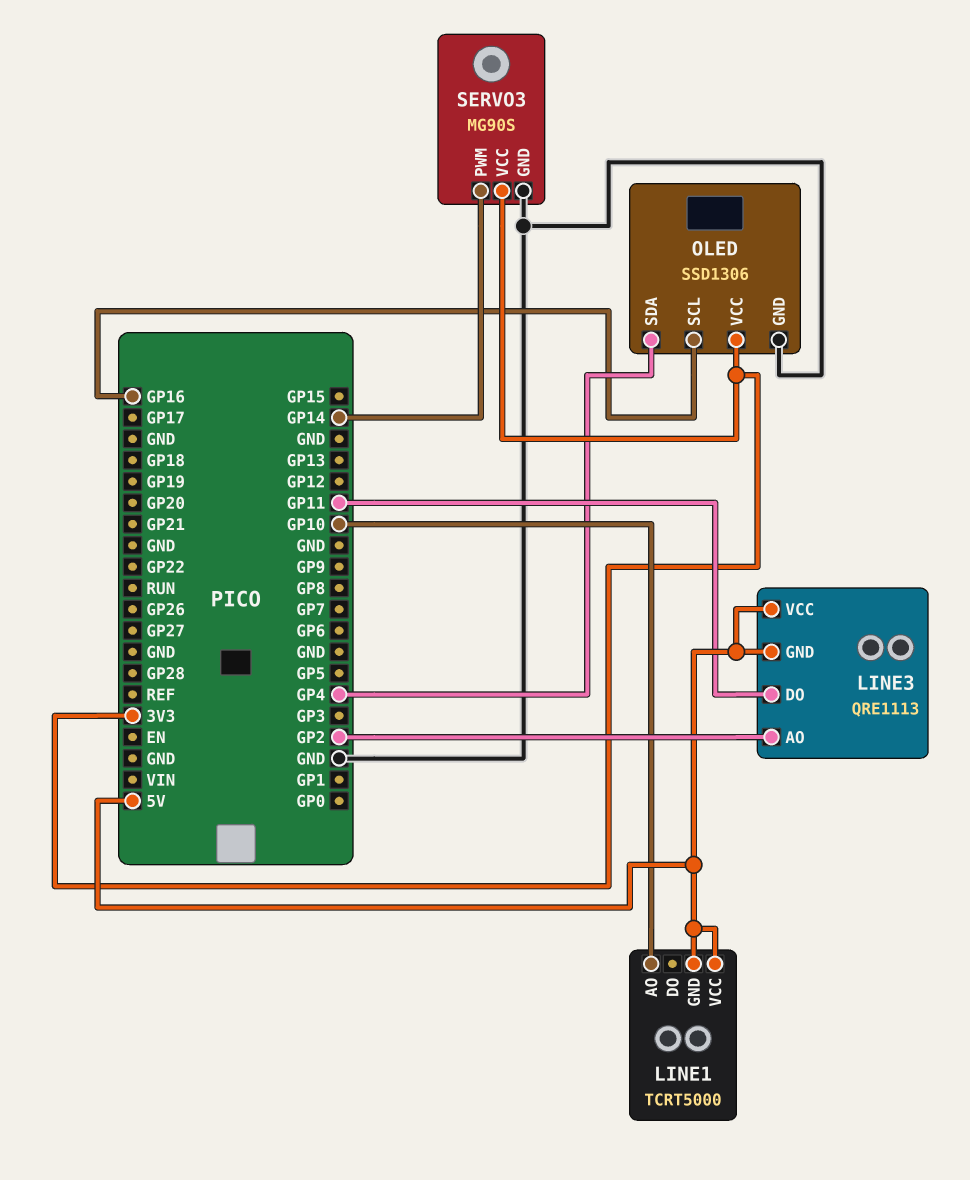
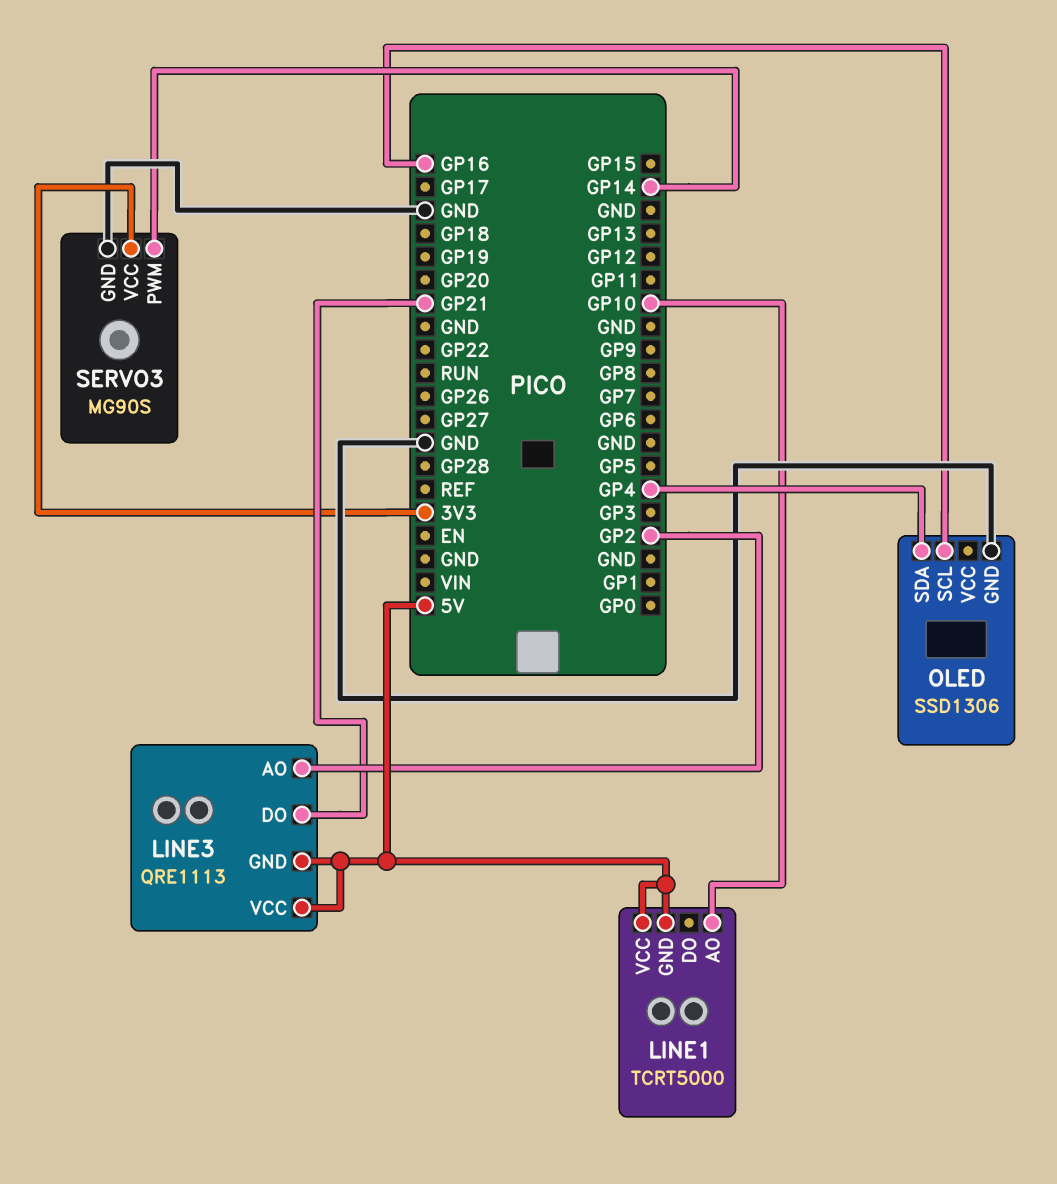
LINE3 pin DO: GP11 -> GP21
OLED pin VCC: 3V3 -> none

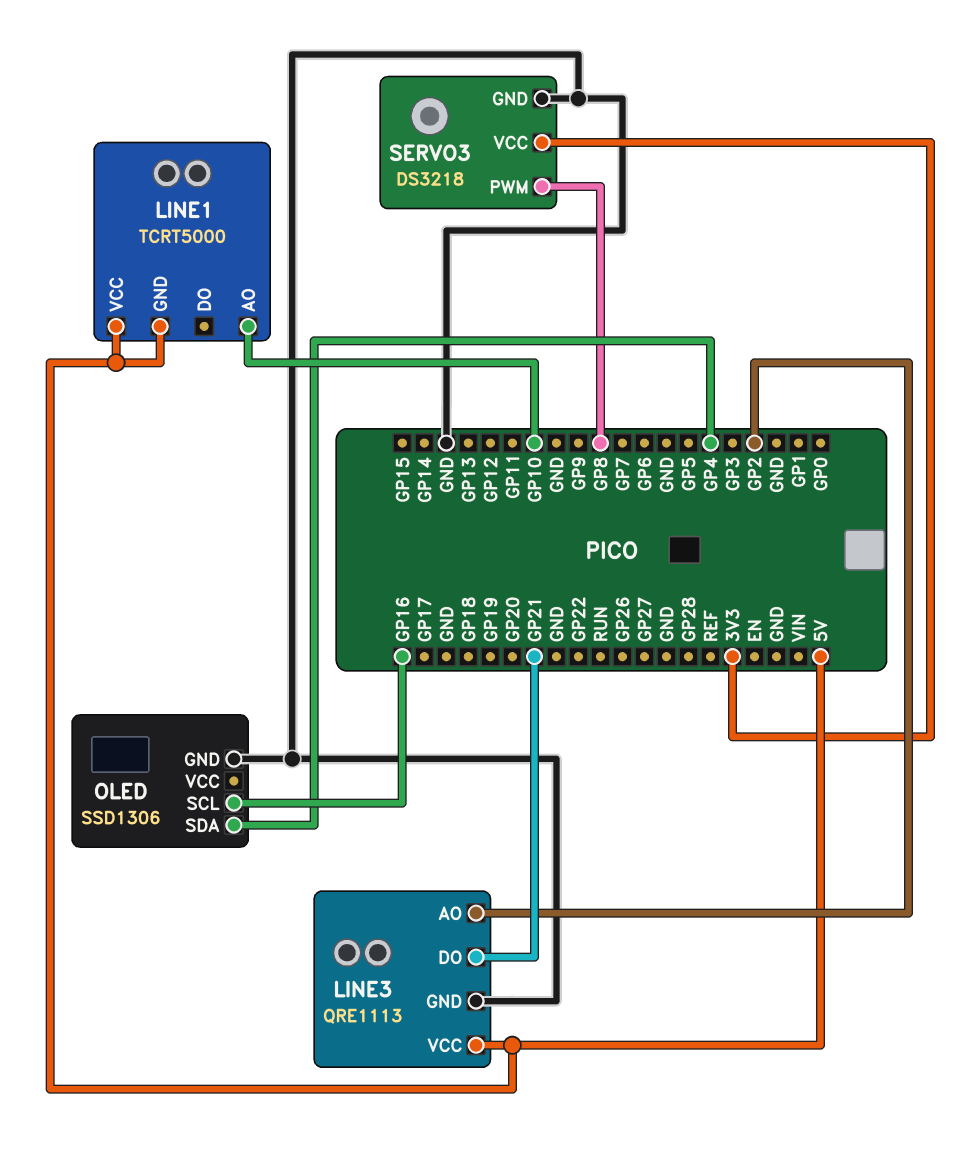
LINE3 pin GND: 5V -> GND
SERVO3: MG90S -> DS3218
SERVO3 pin PWM: GP14 -> GP8

